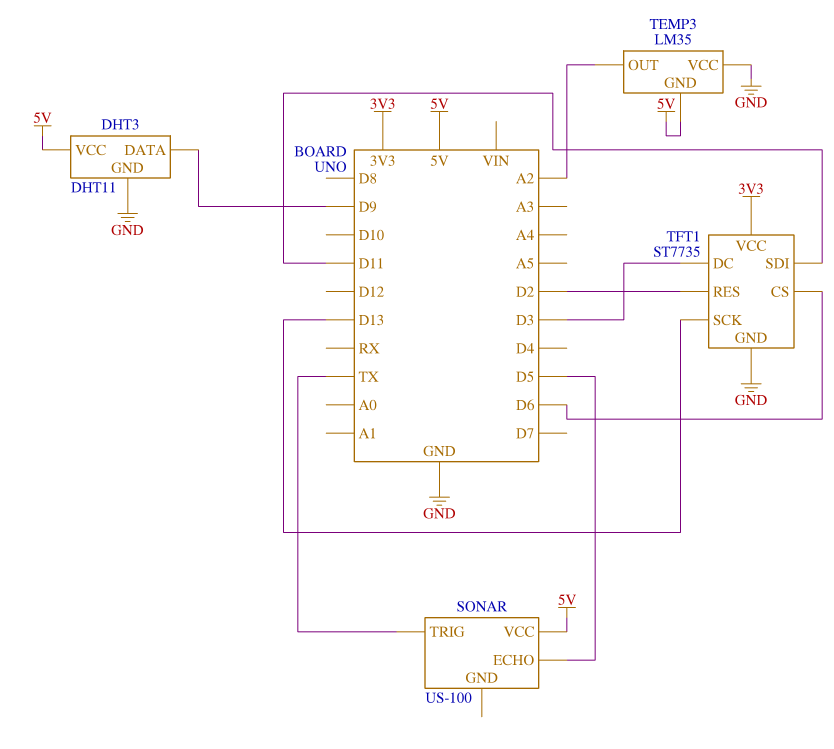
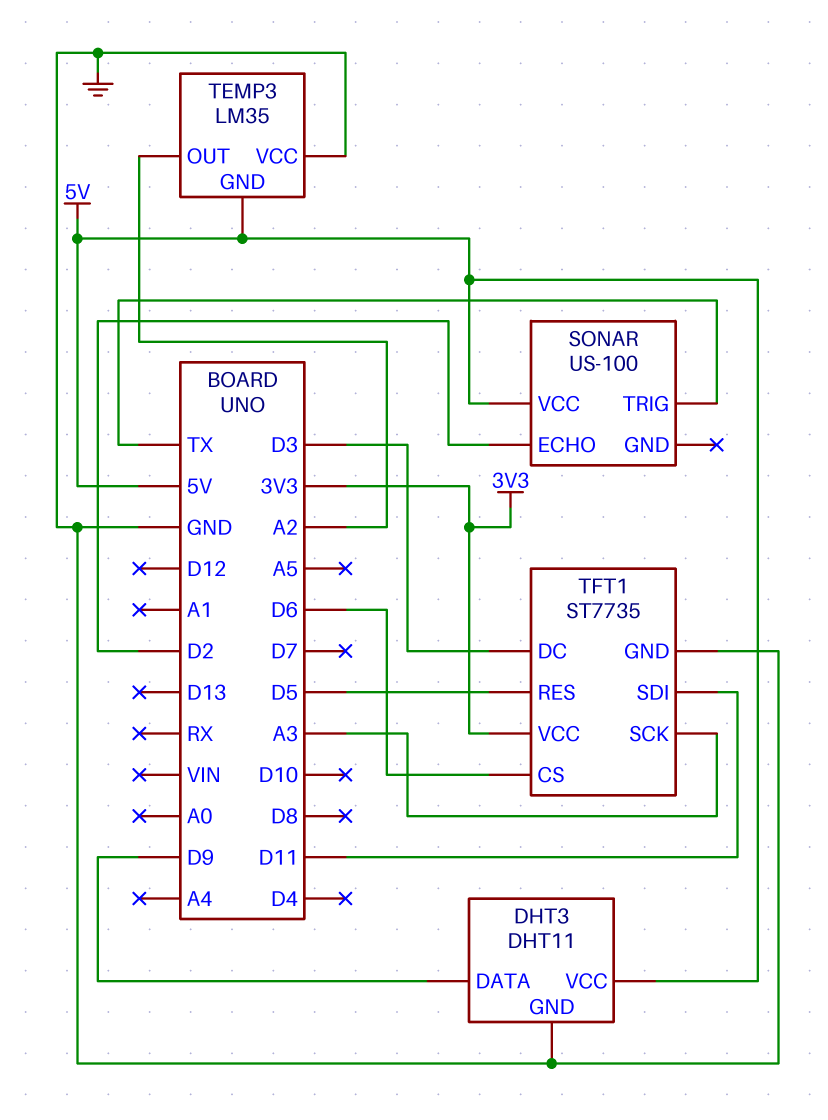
SONAR pin ECHO: D5 -> D2
TFT1 pin RES: D2 -> D5
TFT1 pin SCK: D13 -> A3

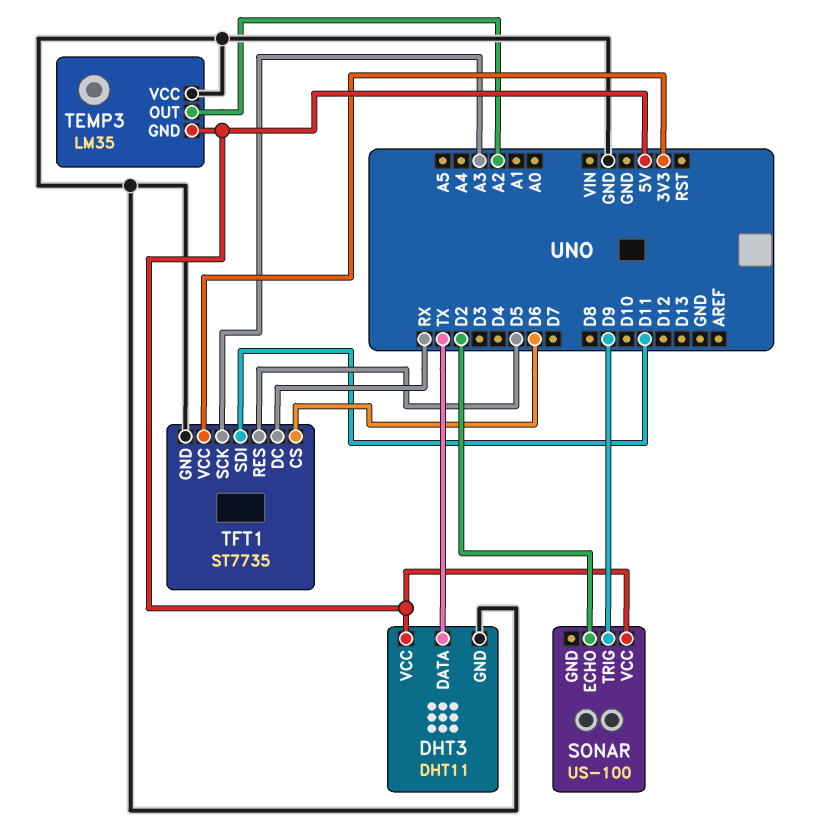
DHT3 pin DATA: D9 -> TX
SONAR pin TRIG: TX -> D9
TFT1 pin DC: D3 -> RX

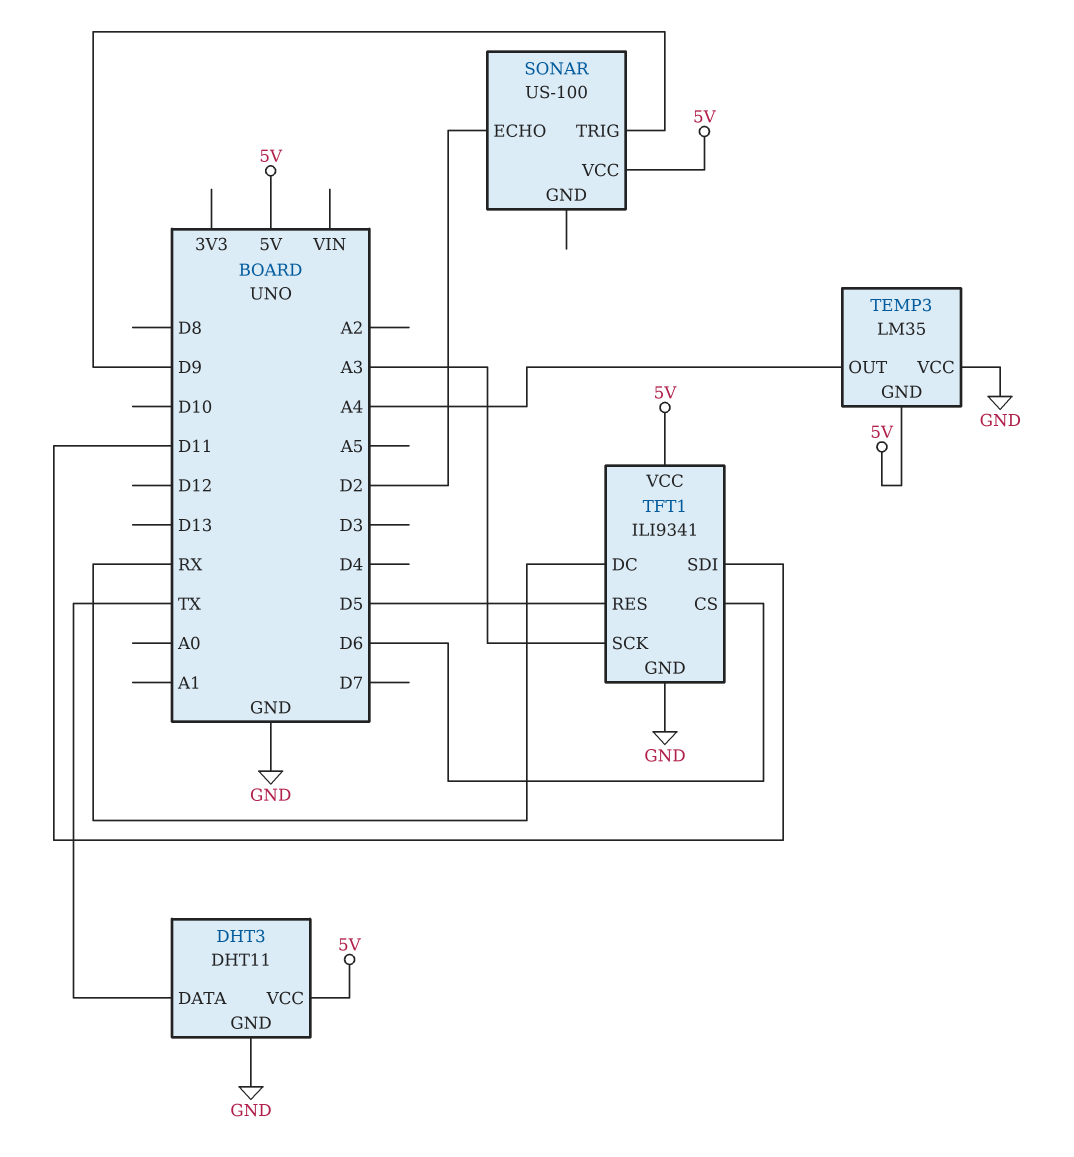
TEMP3 pin OUT: A2 -> A4
TFT1: ST7735 -> ILI9341
TFT1 pin VCC: 3V3 -> 5V

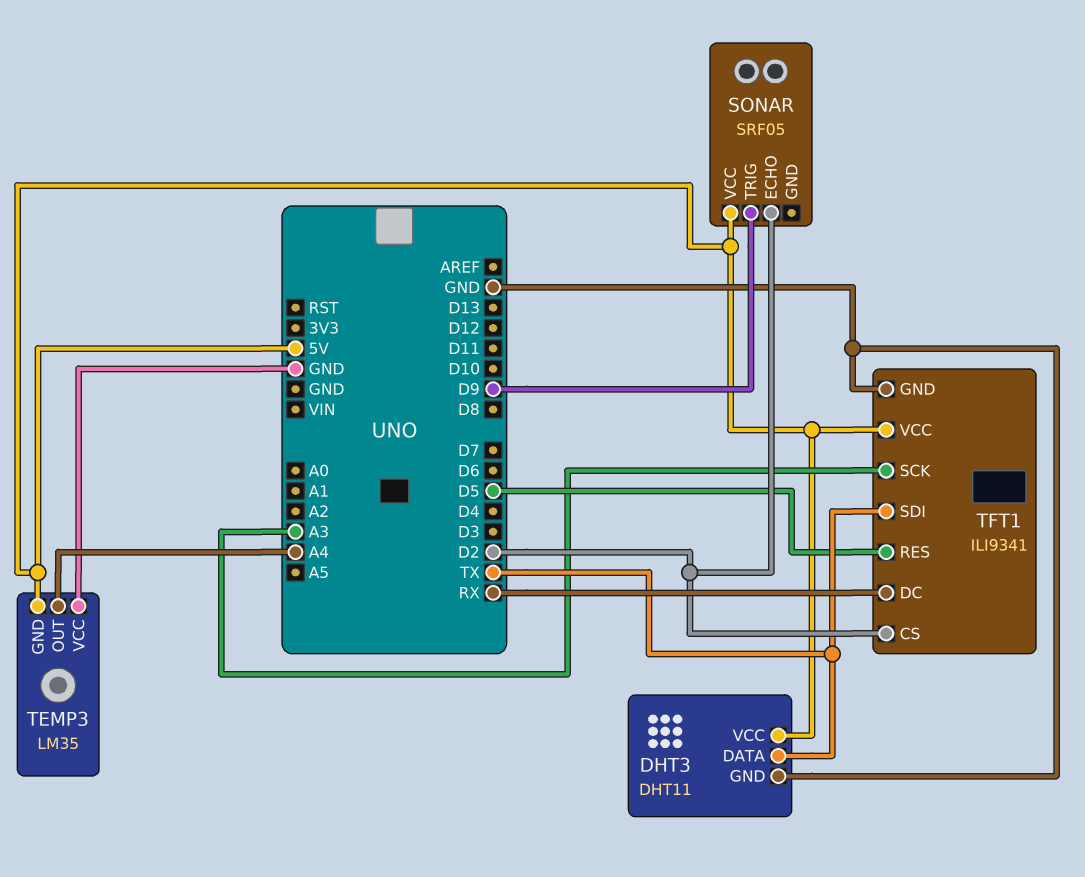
SONAR: US-100 -> SRF05
TFT1 pin CS: D6 -> D2
TFT1 pin SDI: D11 -> TX

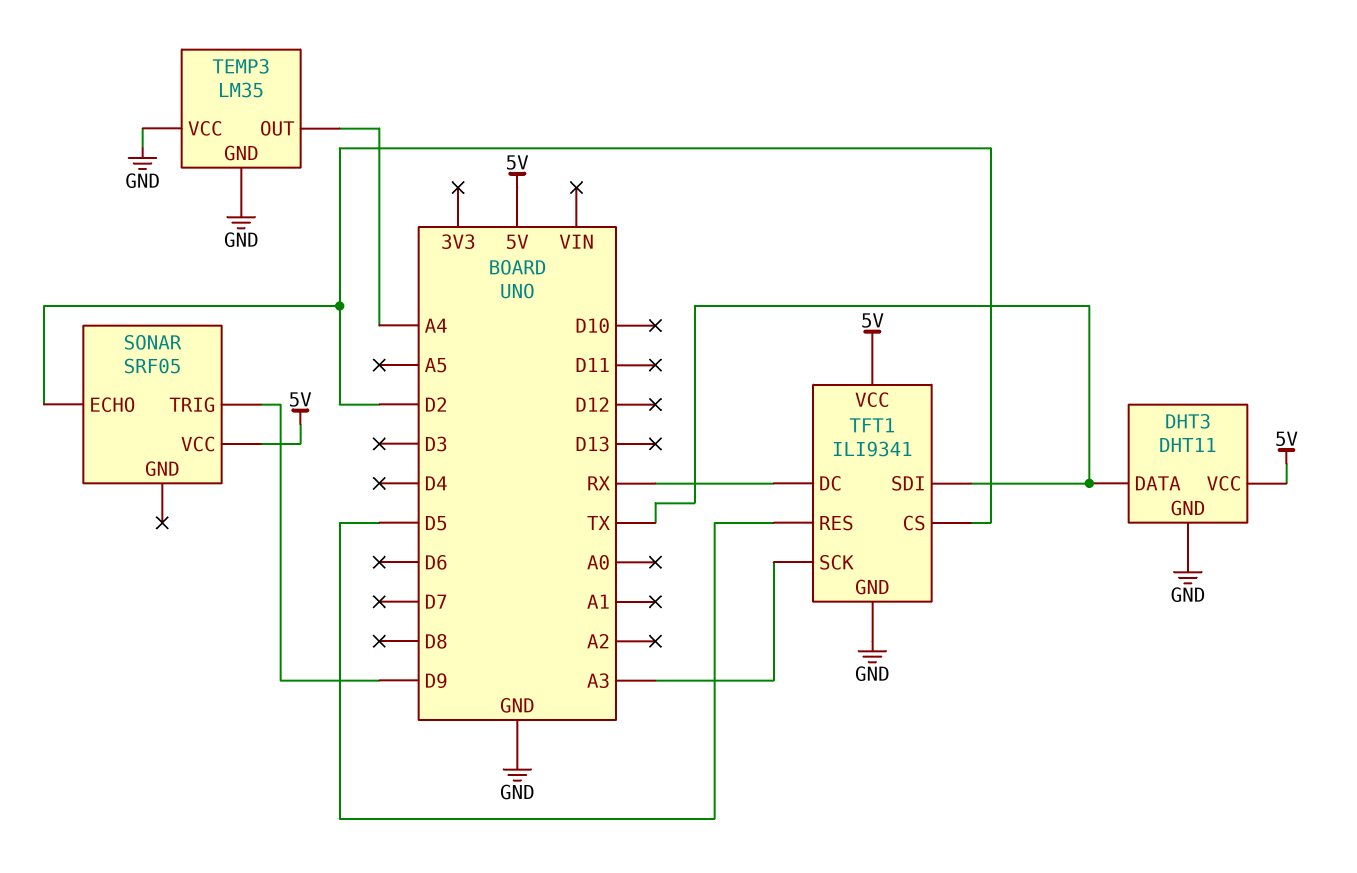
TEMP3 pin GND: 5V -> GND

